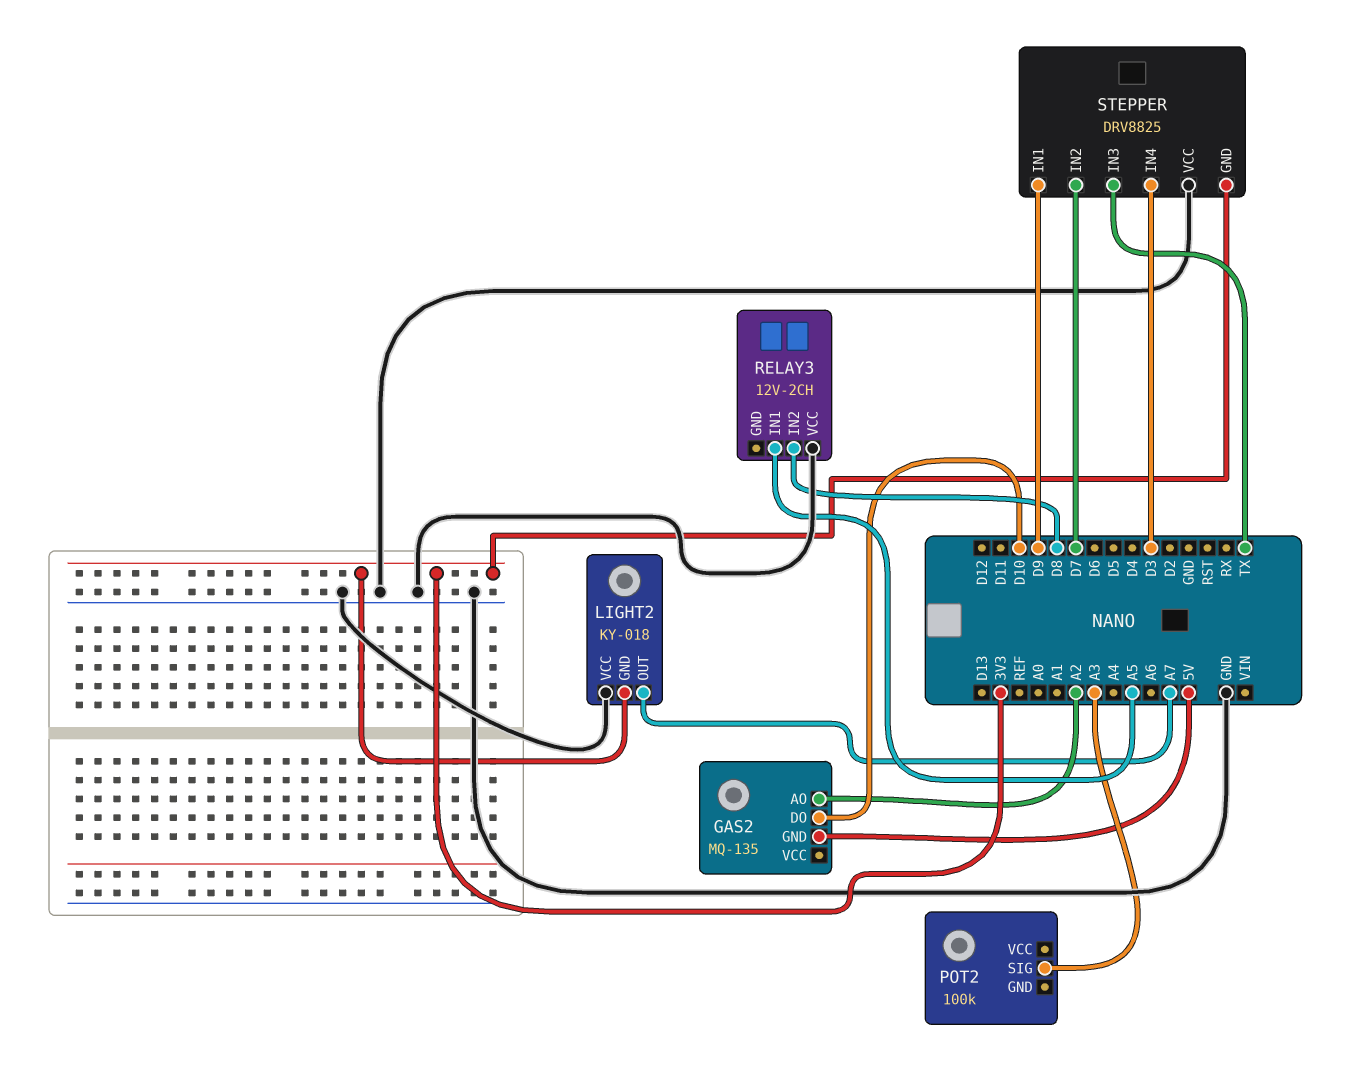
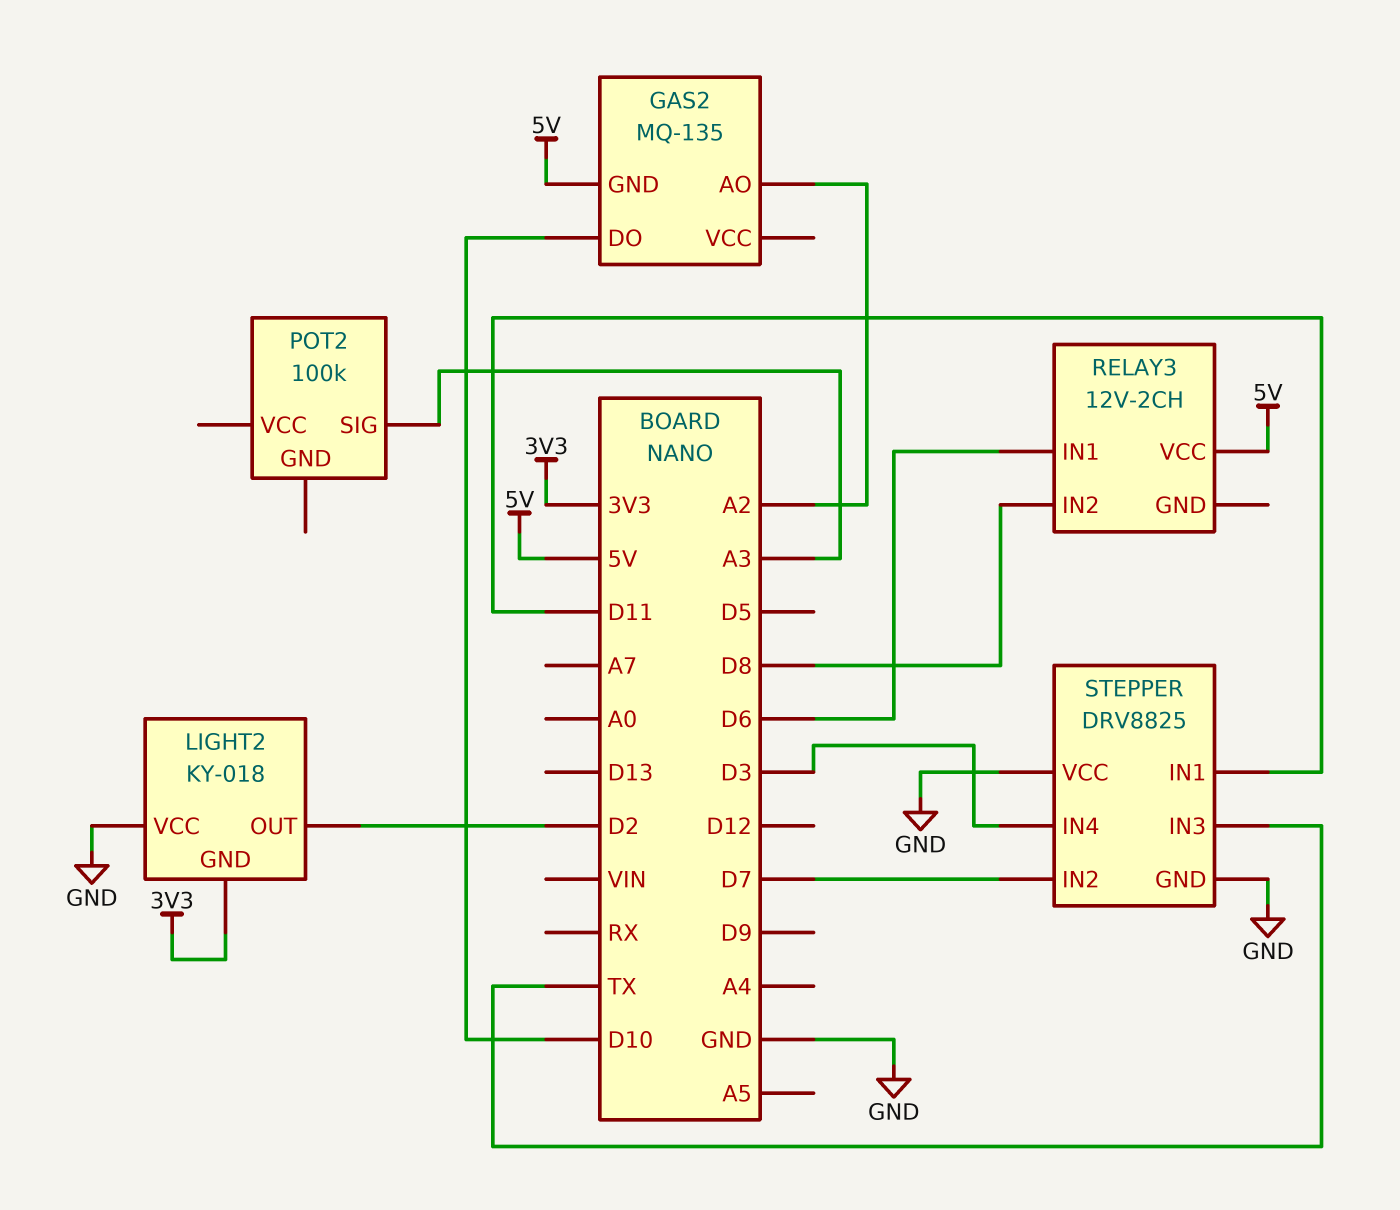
LIGHT2 pin OUT: A7 -> D2
RELAY3 pin IN1: A5 -> D6
RELAY3 pin VCC: GND -> 5V
STEPPER pin GND: 3V3 -> GND
STEPPER pin IN1: D9 -> D11

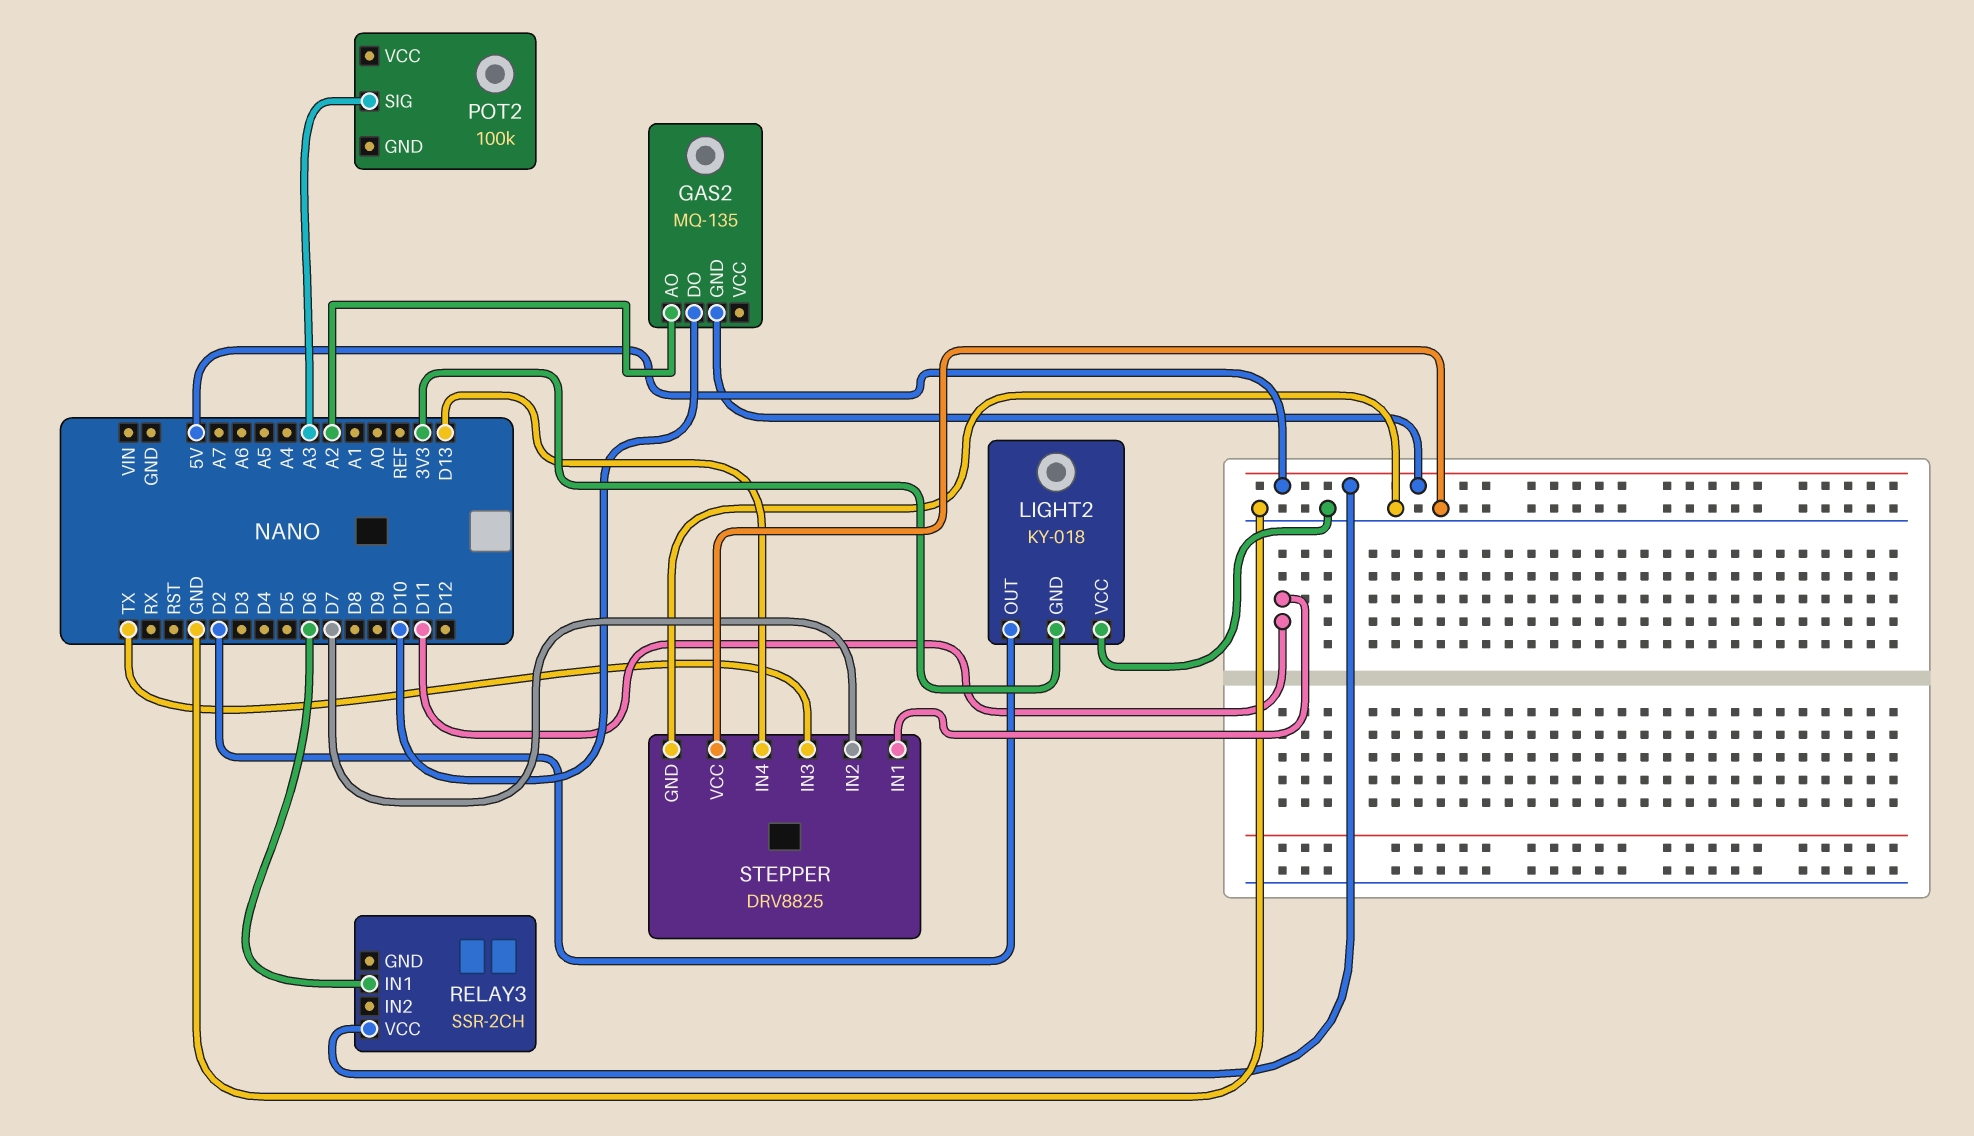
RELAY3: 12V-2CH -> SSR-2CH
RELAY3 pin IN2: D8 -> none
STEPPER pin IN4: D3 -> D13

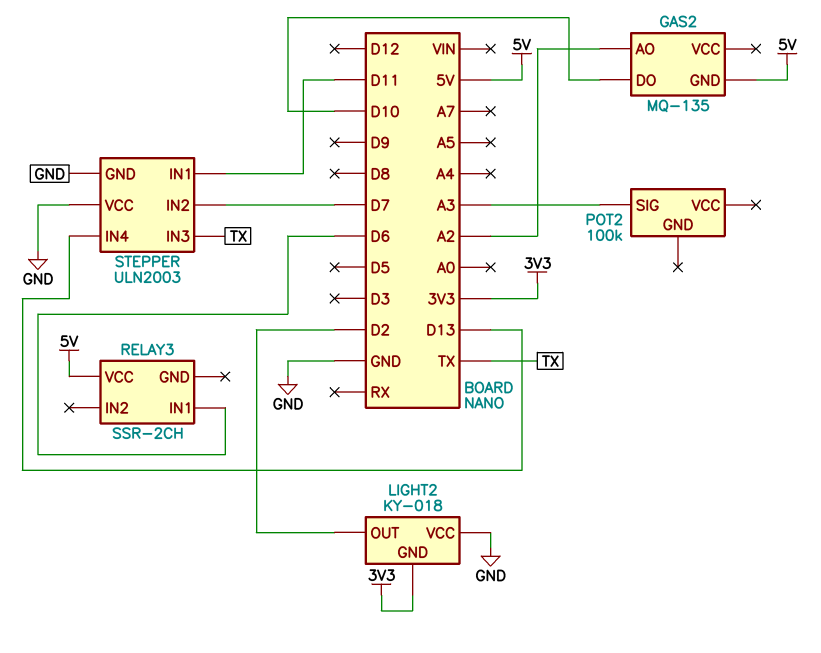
STEPPER: DRV8825 -> ULN2003

